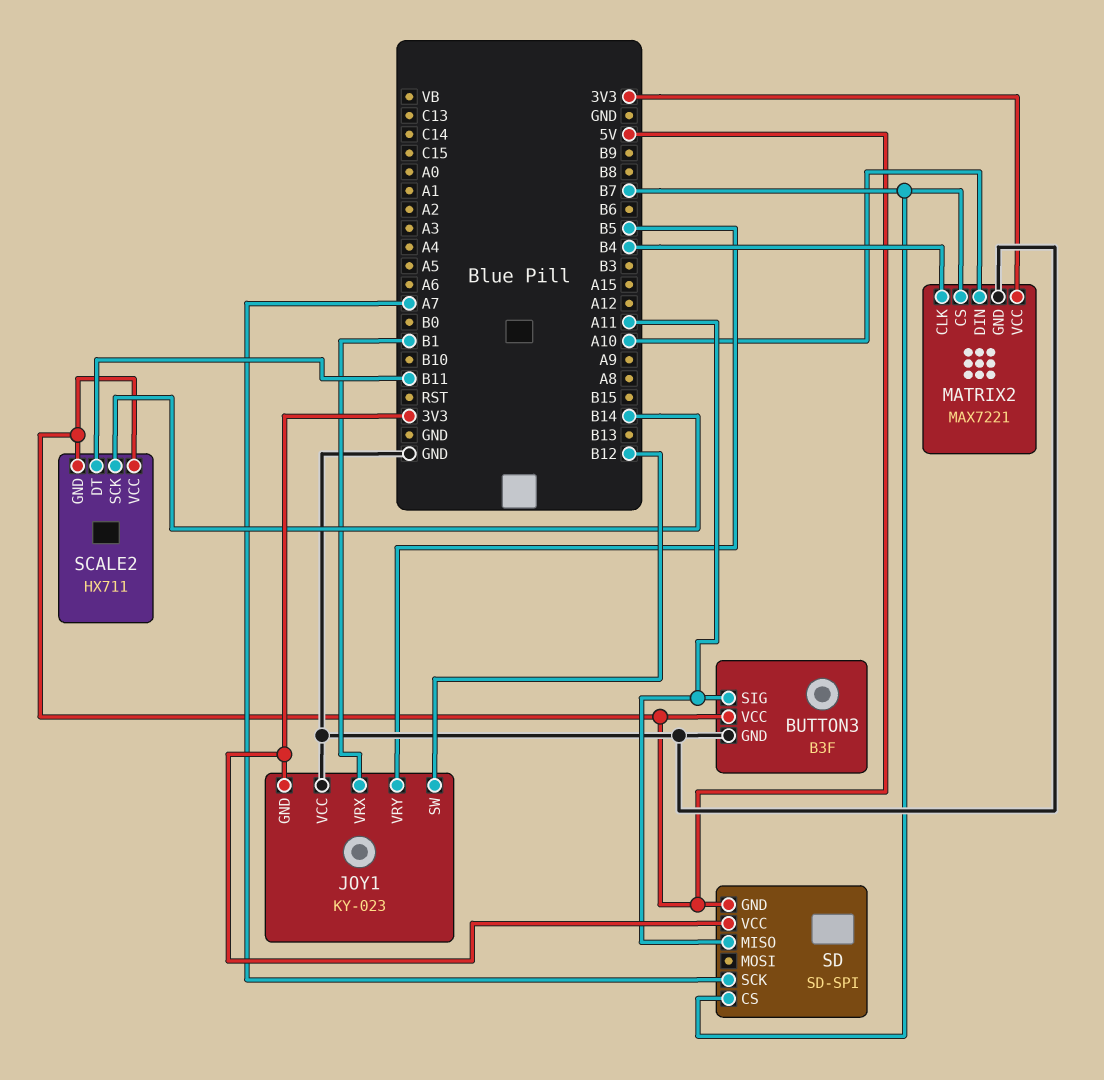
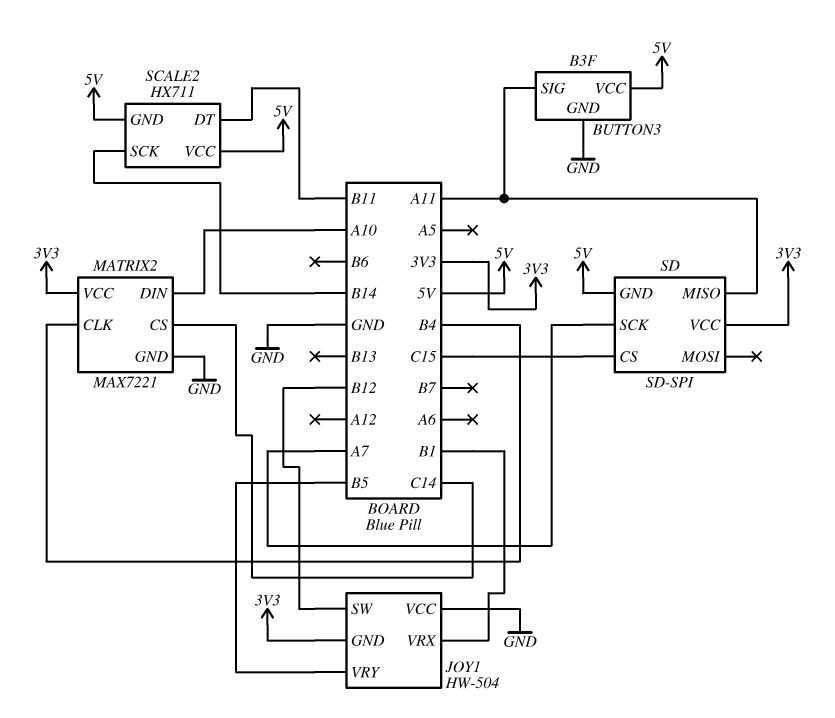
JOY1: KY-023 -> HW-504
MATRIX2 pin CS: B7 -> C14
SD pin CS: B7 -> C15

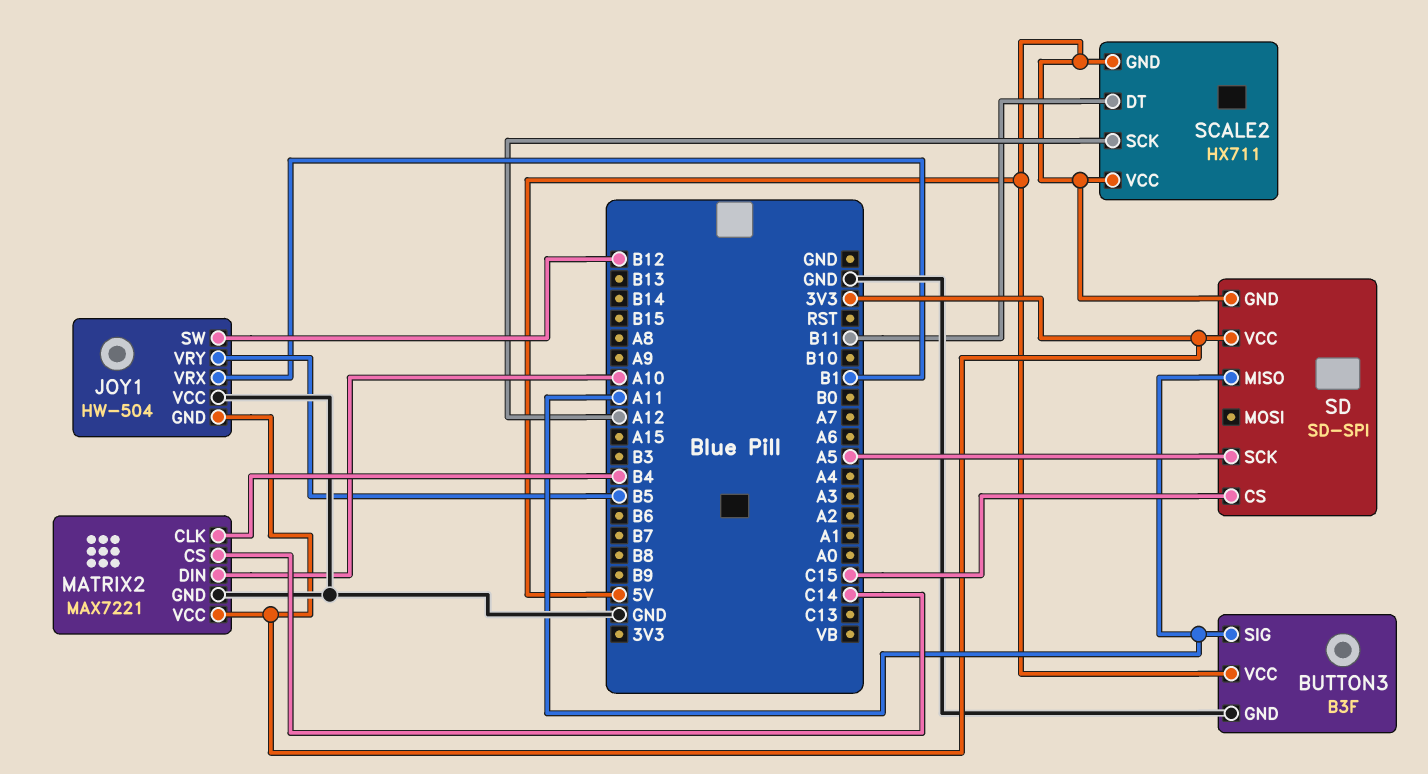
SCALE2 pin SCK: B14 -> A12
SD pin SCK: A7 -> A5

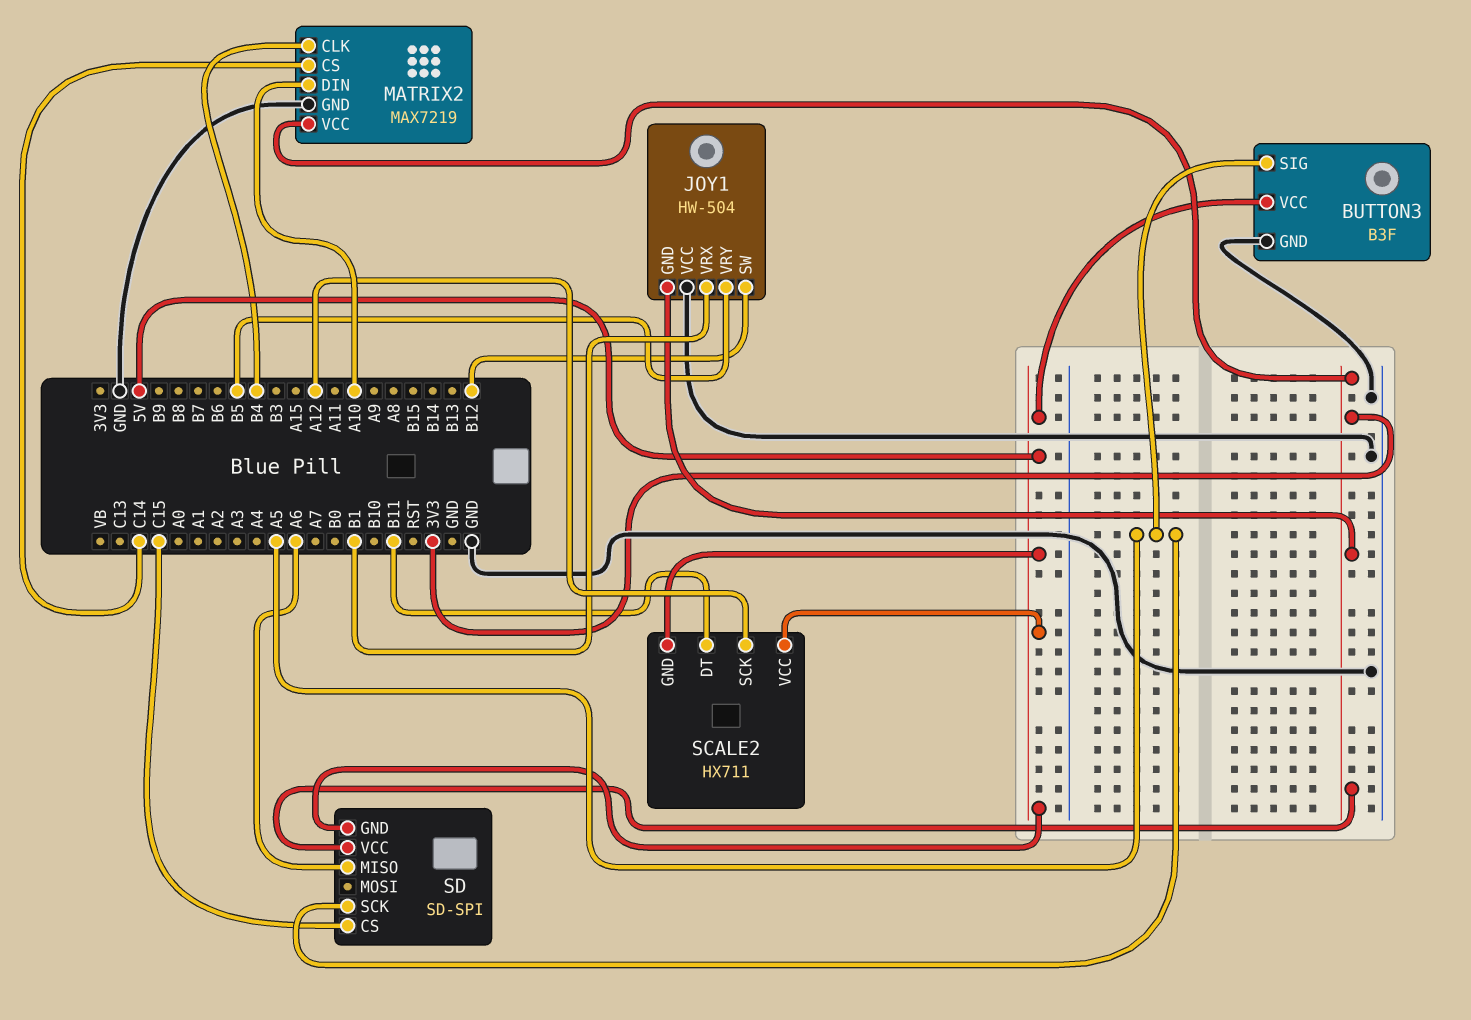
BUTTON3 pin SIG: A11 -> A5
MATRIX2: MAX7221 -> MAX7219
SD pin MISO: A11 -> A6

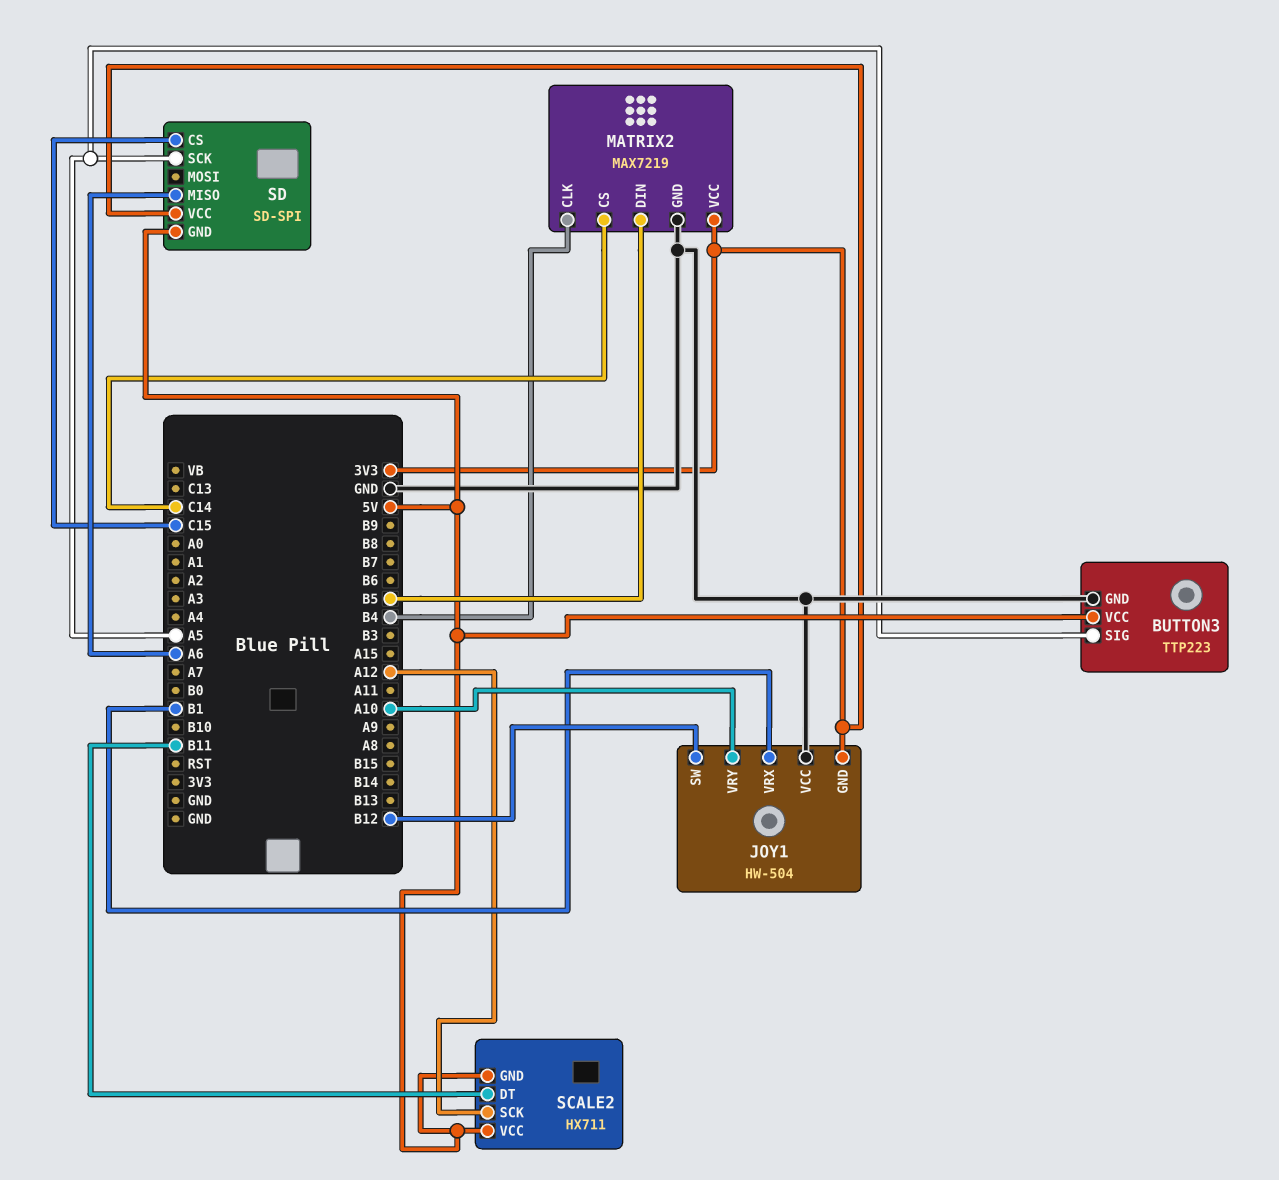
BUTTON3: B3F -> TTP223
JOY1 pin VRY: B5 -> A10
MATRIX2 pin DIN: A10 -> B5

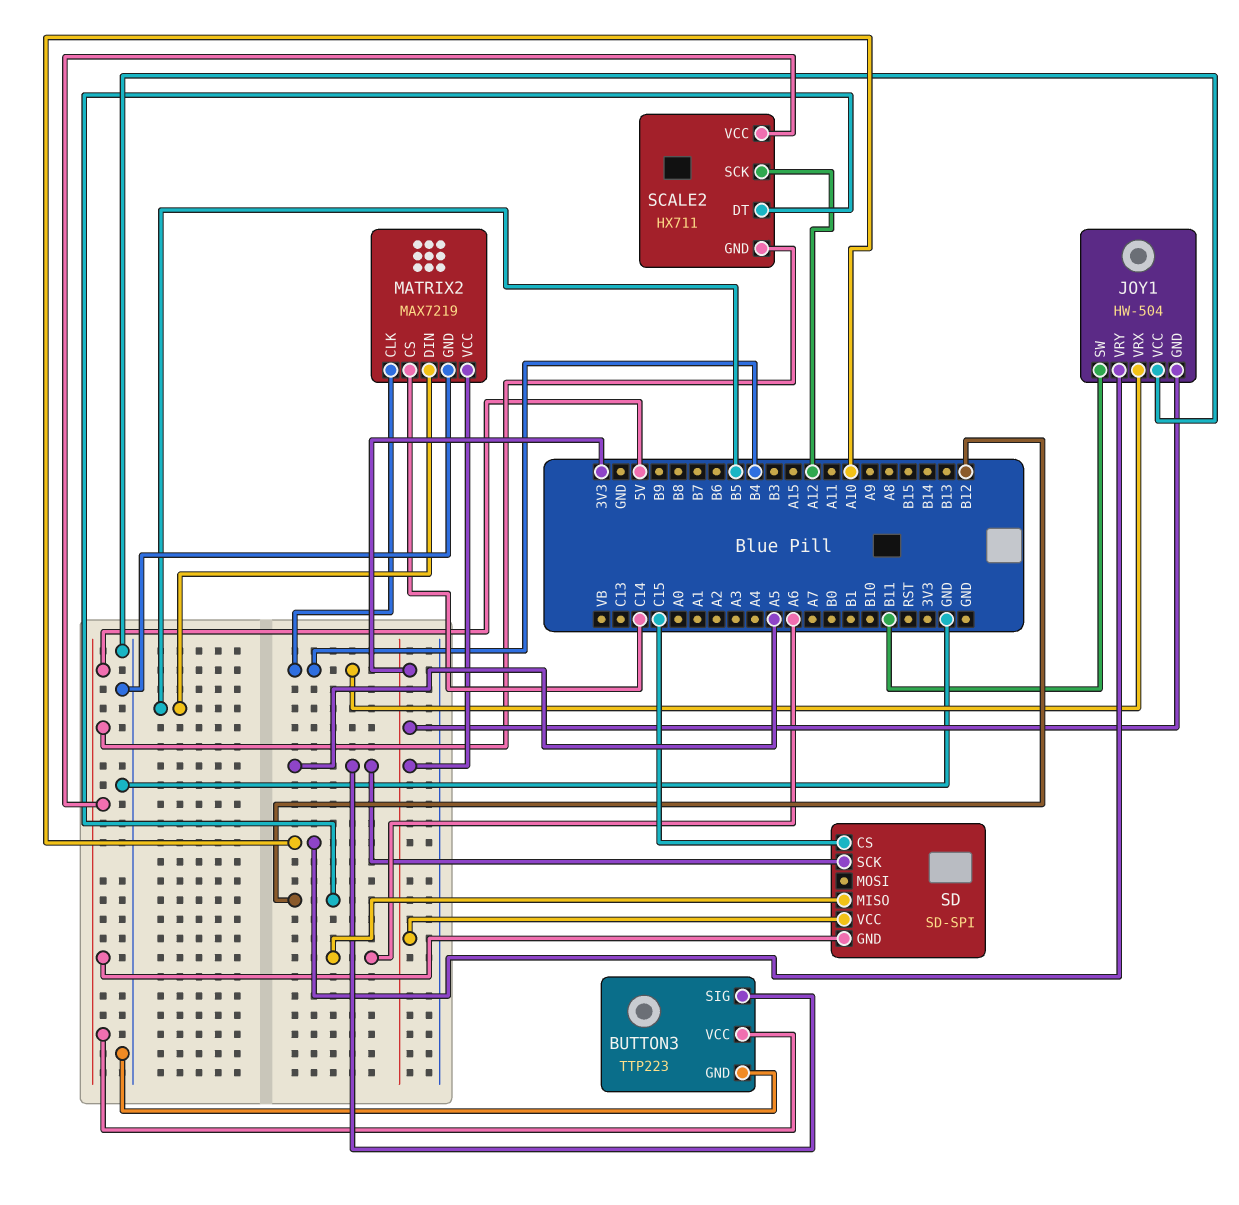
JOY1 pin SW: B12 -> B11
JOY1 pin VRX: B1 -> B4
SCALE2 pin DT: B11 -> B12

